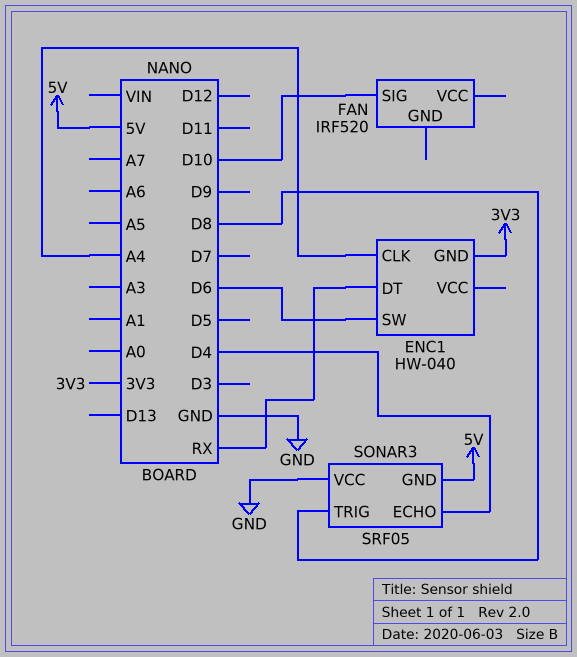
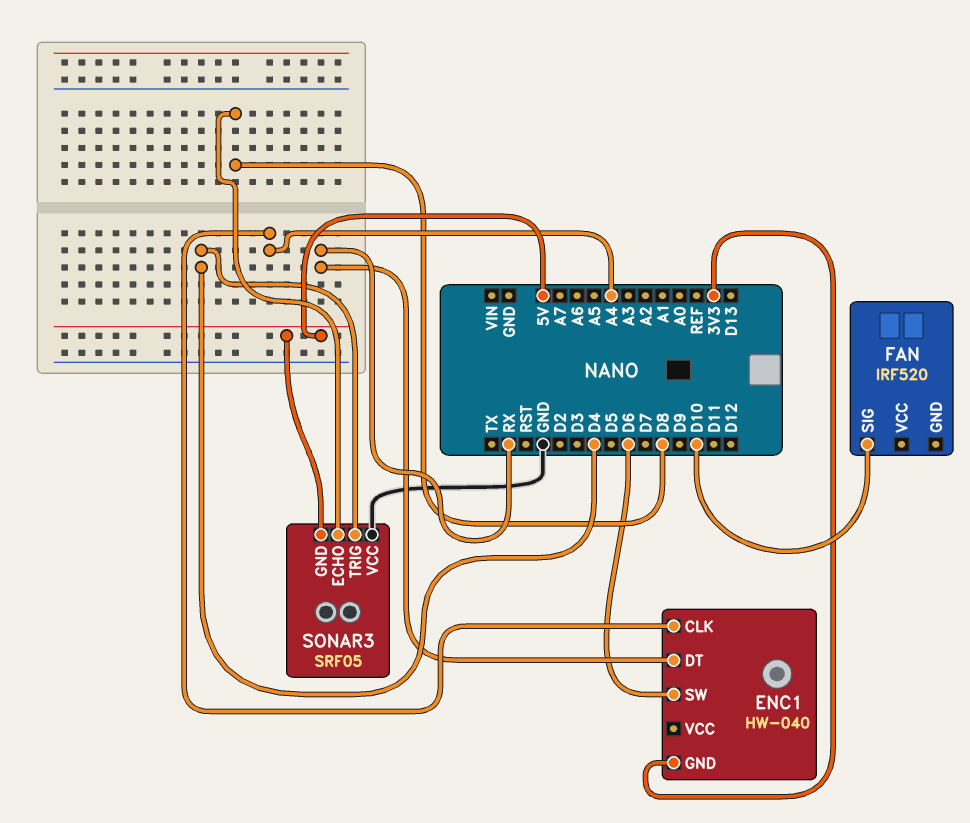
SONAR3 pin ECHO: D4 -> D8
SONAR3 pin TRIG: D8 -> D4

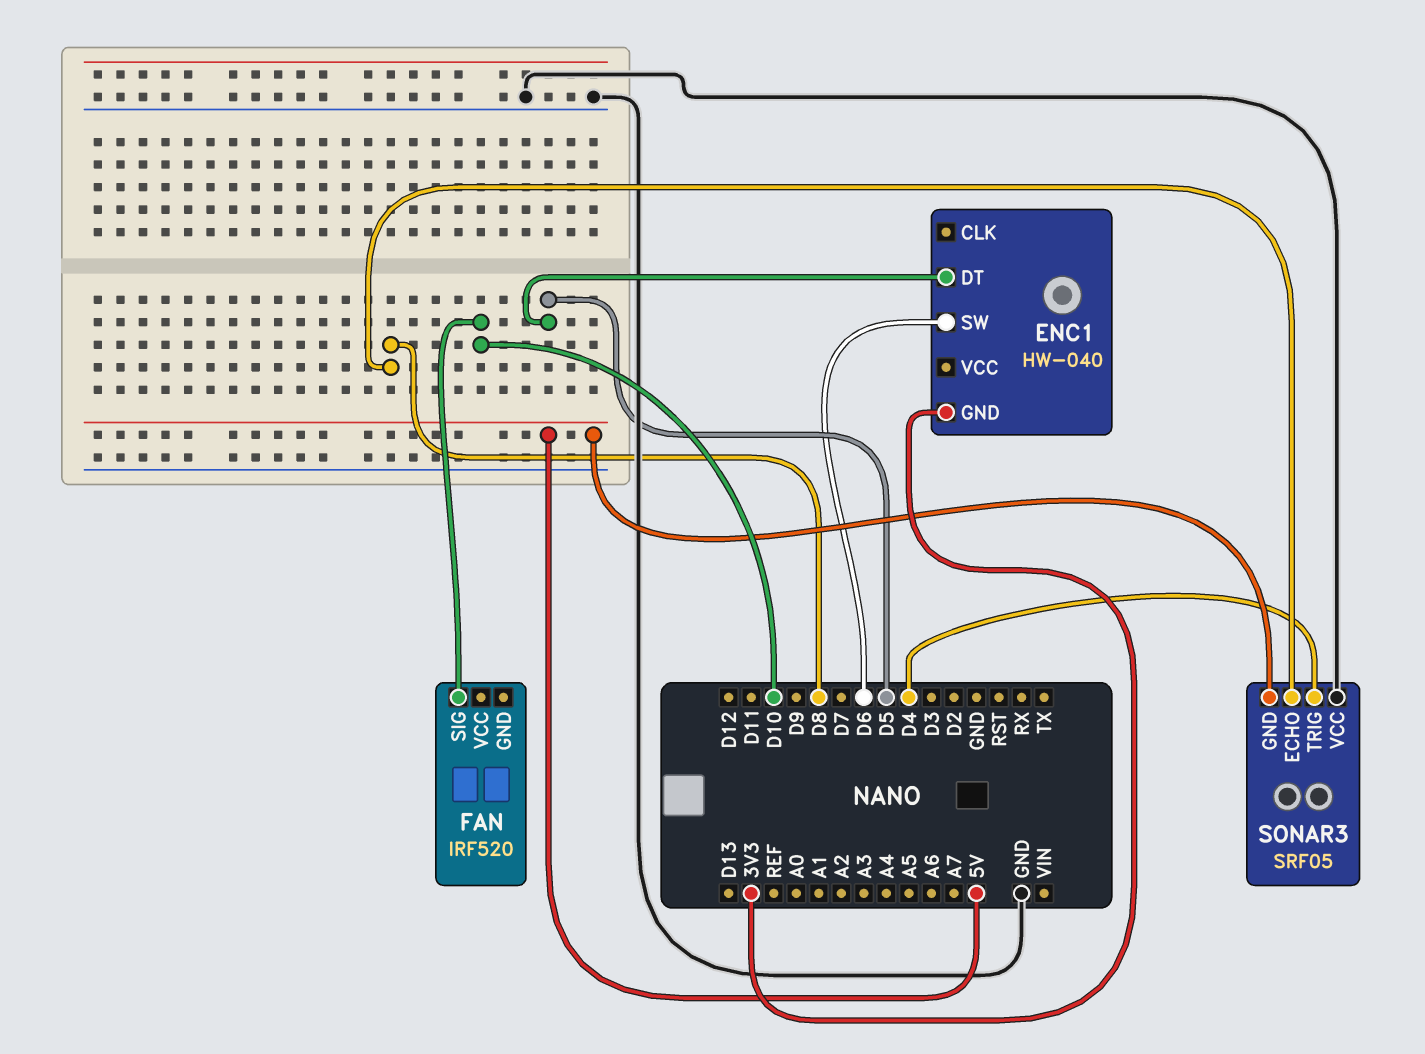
ENC1 pin CLK: A4 -> none
ENC1 pin DT: RX -> D5

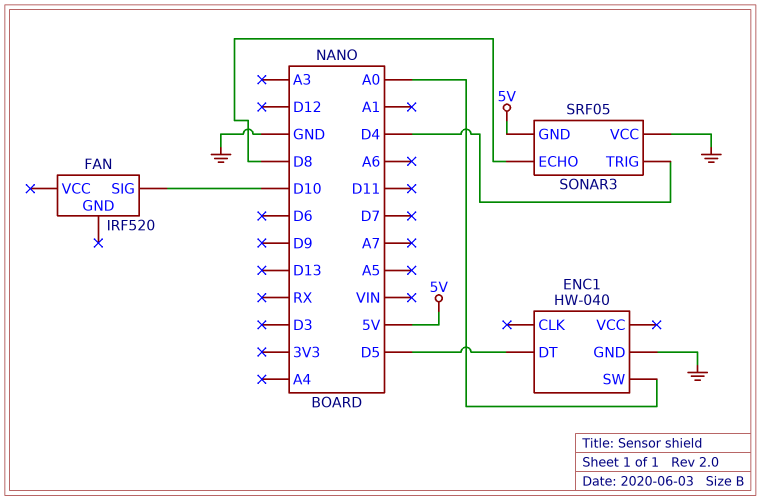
ENC1 pin GND: 3V3 -> GND
ENC1 pin SW: D6 -> A0

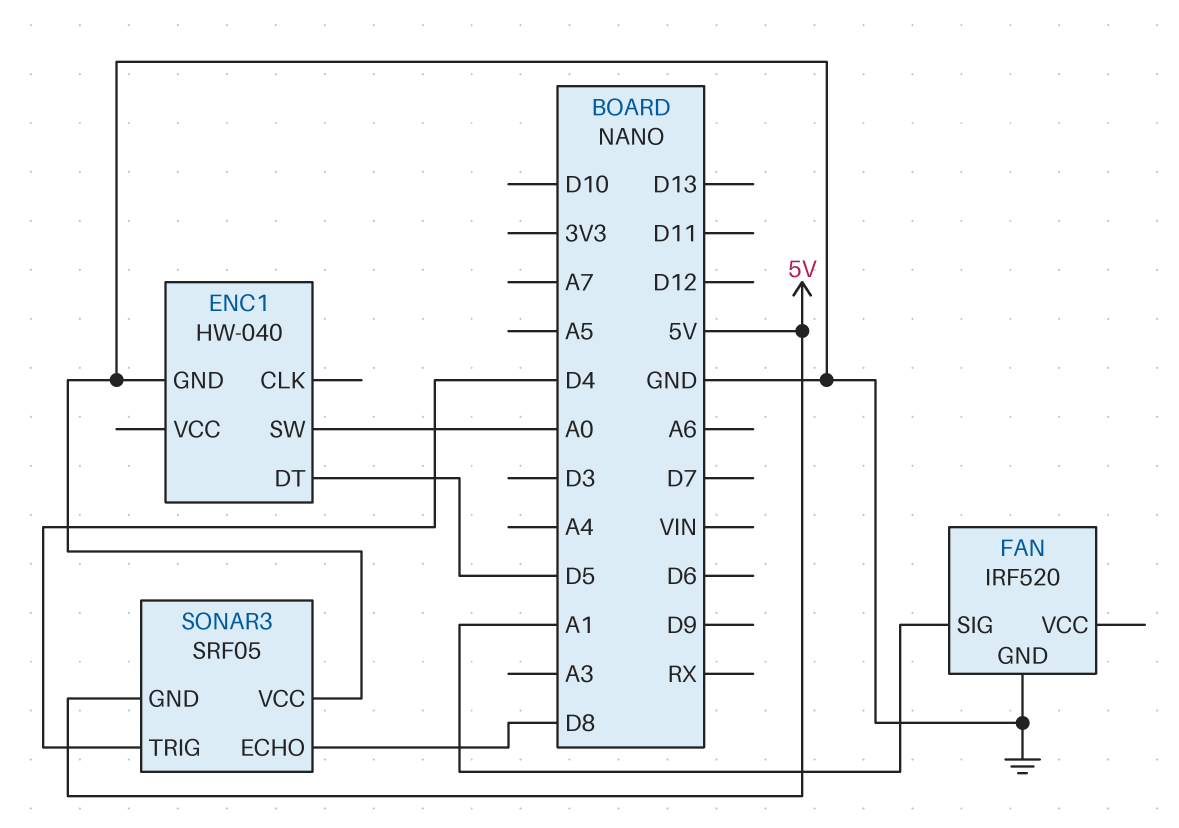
FAN pin GND: none -> GND
FAN pin SIG: D10 -> A1

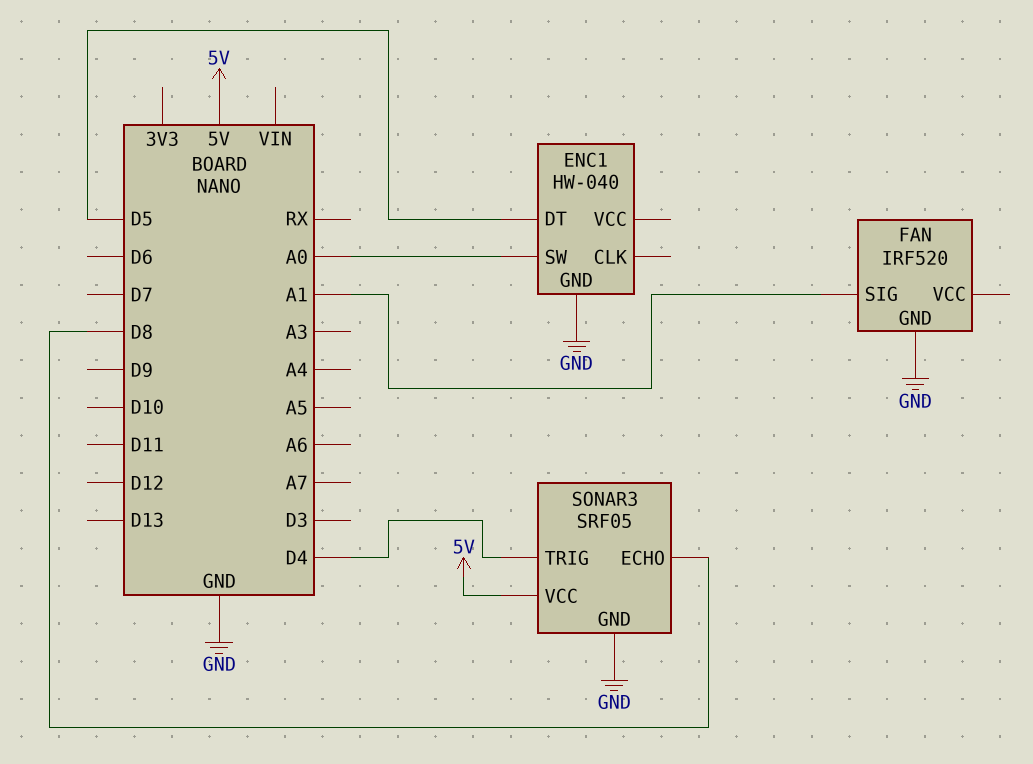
SONAR3 pin GND: 5V -> GND
SONAR3 pin VCC: GND -> 5V

